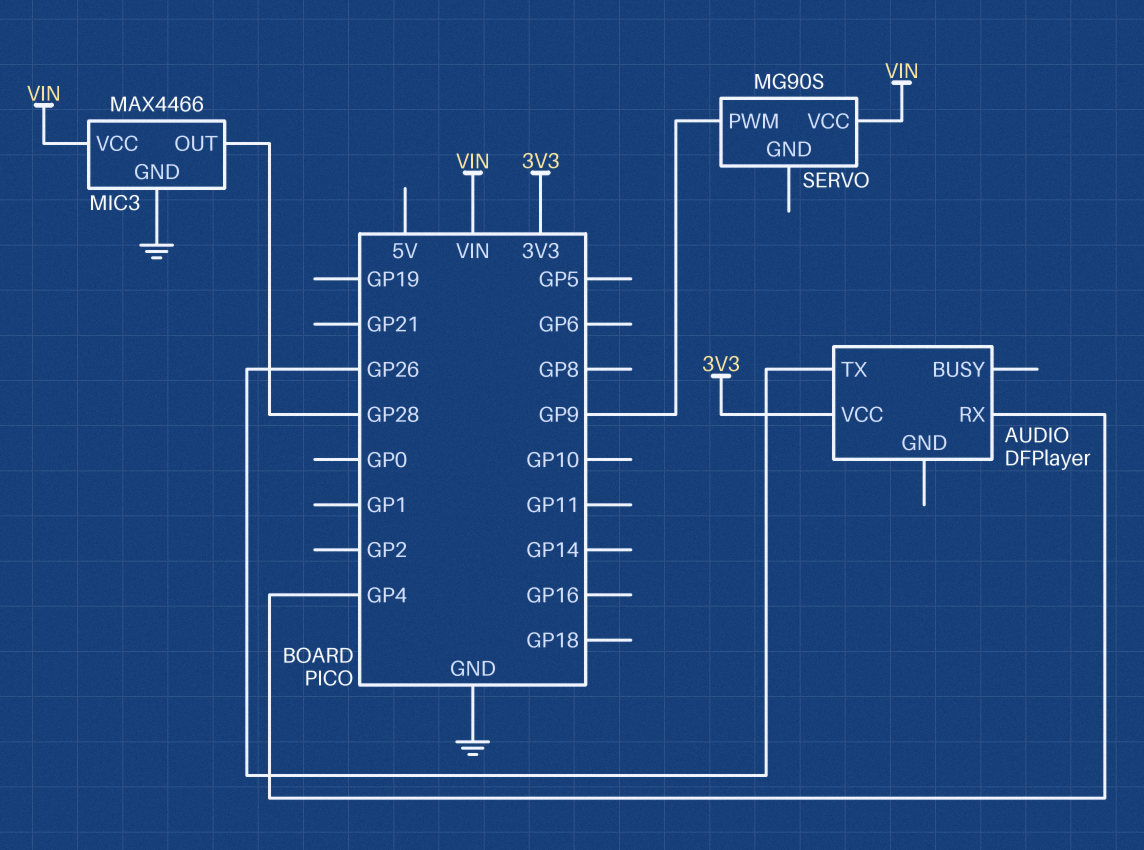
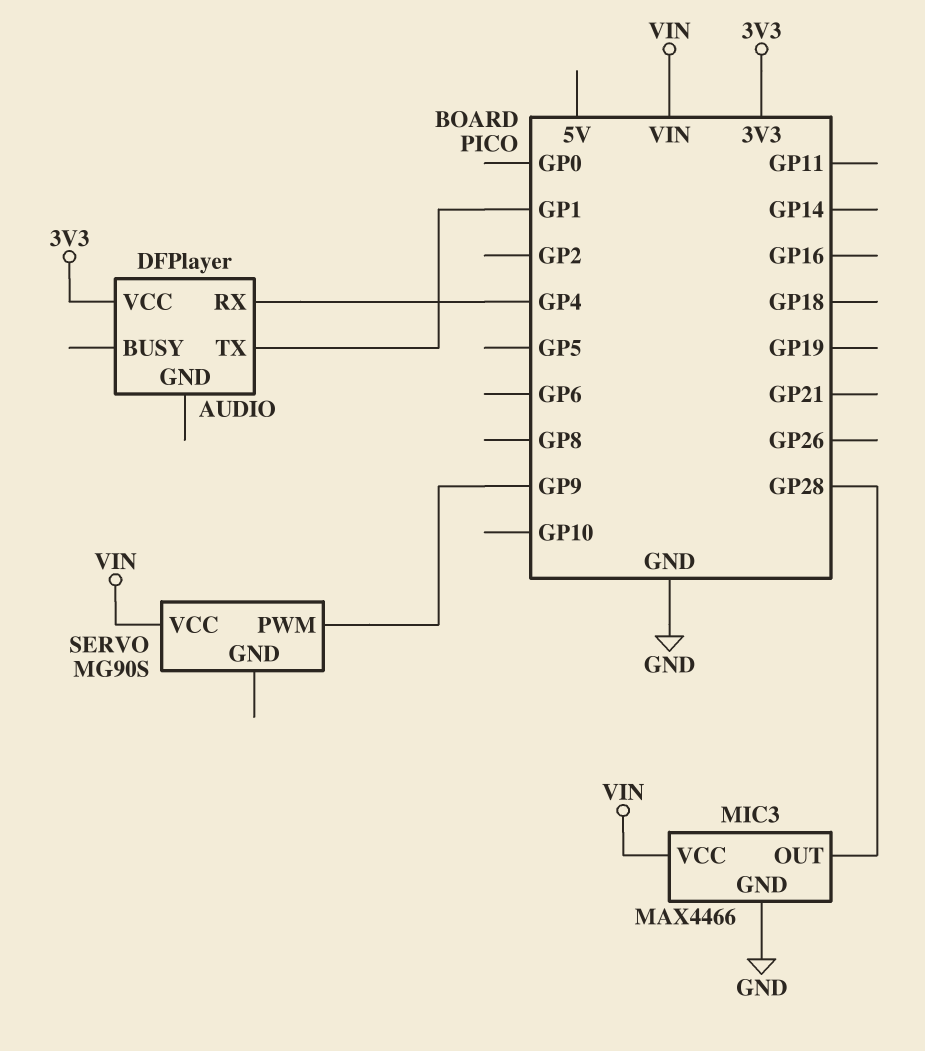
AUDIO pin TX: GP26 -> GP1

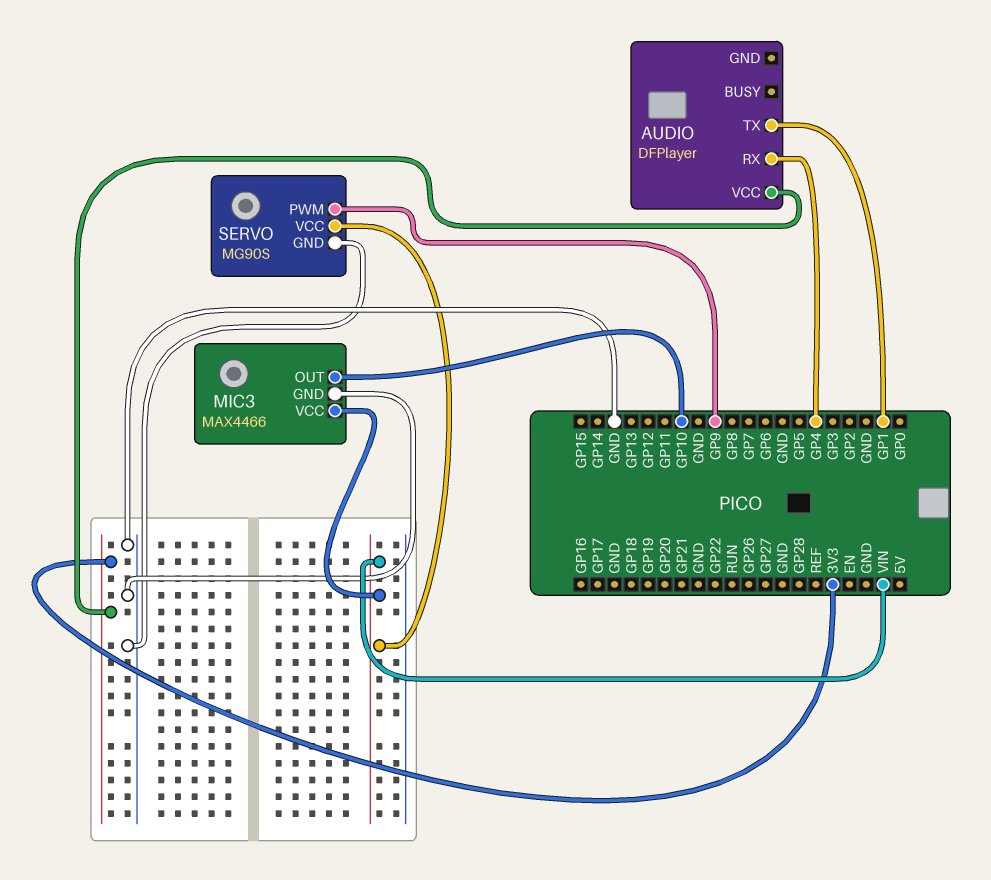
MIC3 pin OUT: GP28 -> GP10
SERVO pin GND: none -> GND

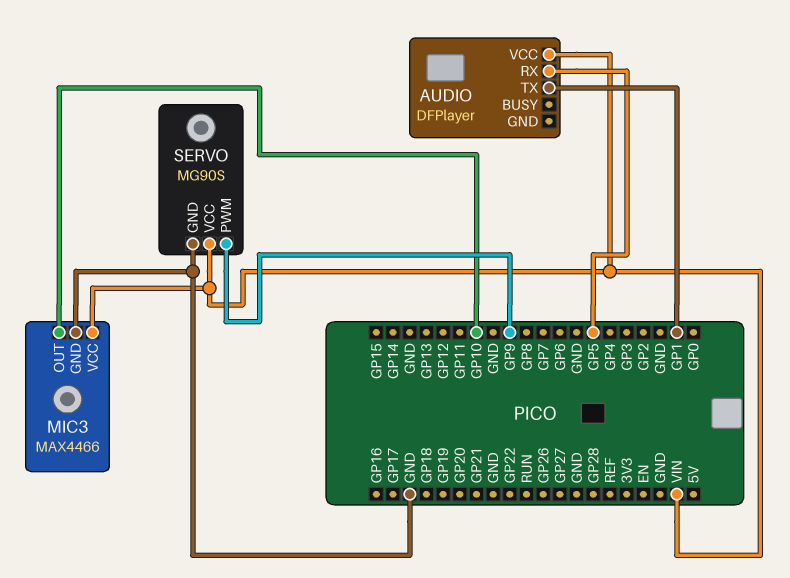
AUDIO pin RX: GP4 -> GP5
AUDIO pin VCC: 3V3 -> VIN

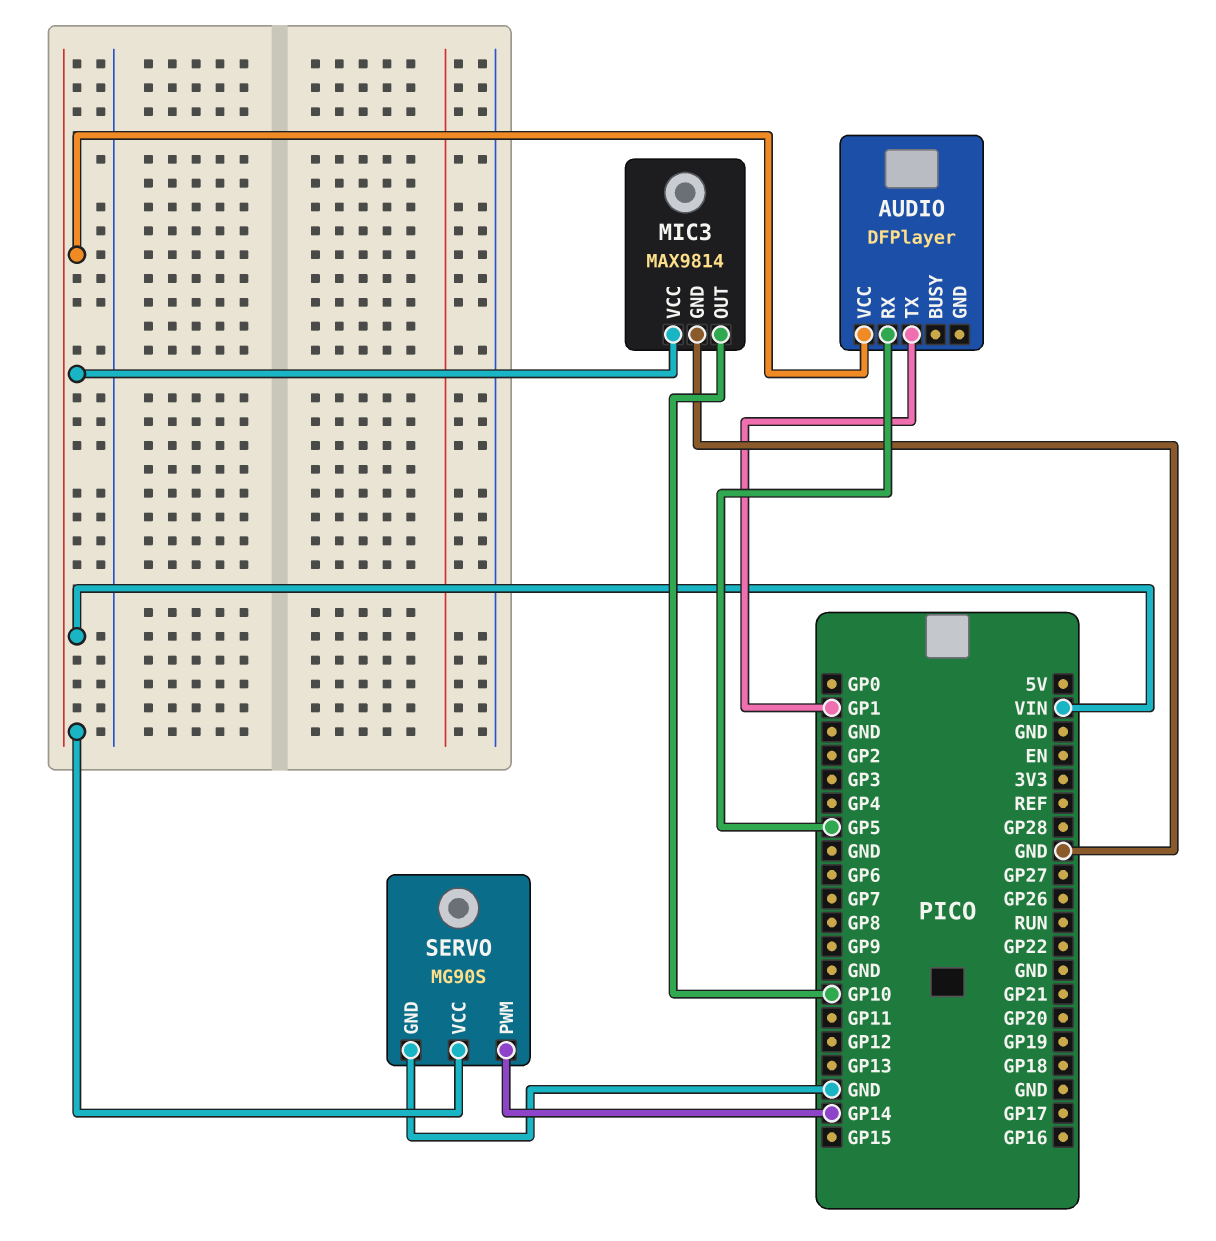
MIC3: MAX4466 -> MAX9814
SERVO pin PWM: GP9 -> GP14

